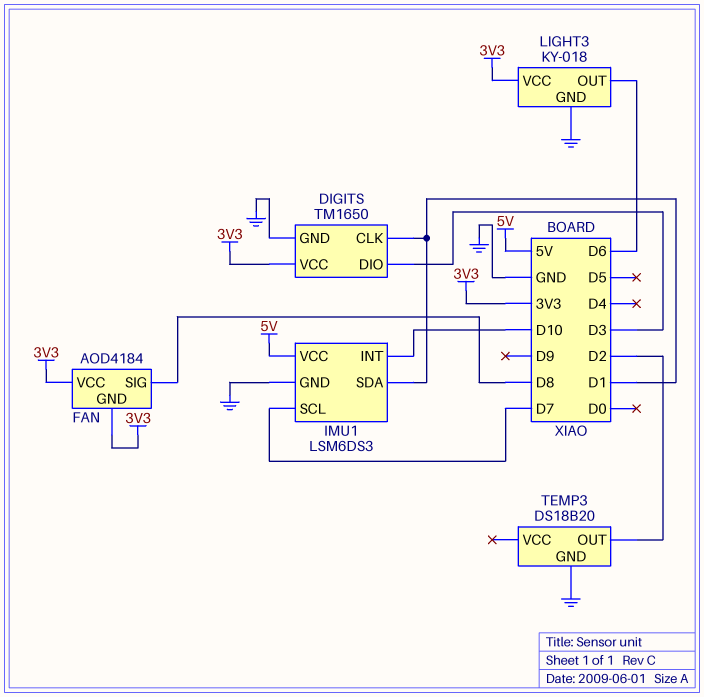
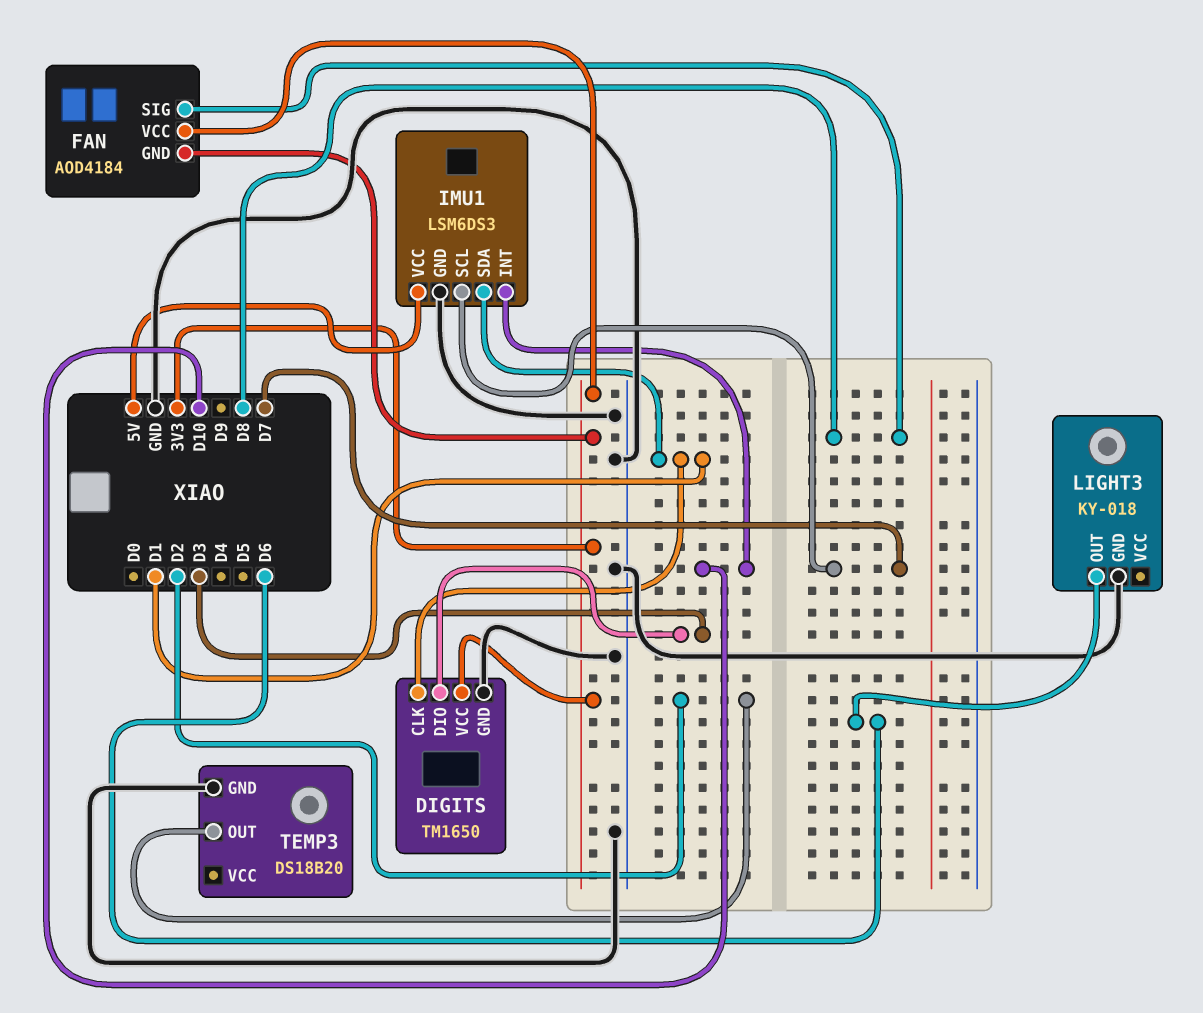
LIGHT3 pin VCC: 3V3 -> none

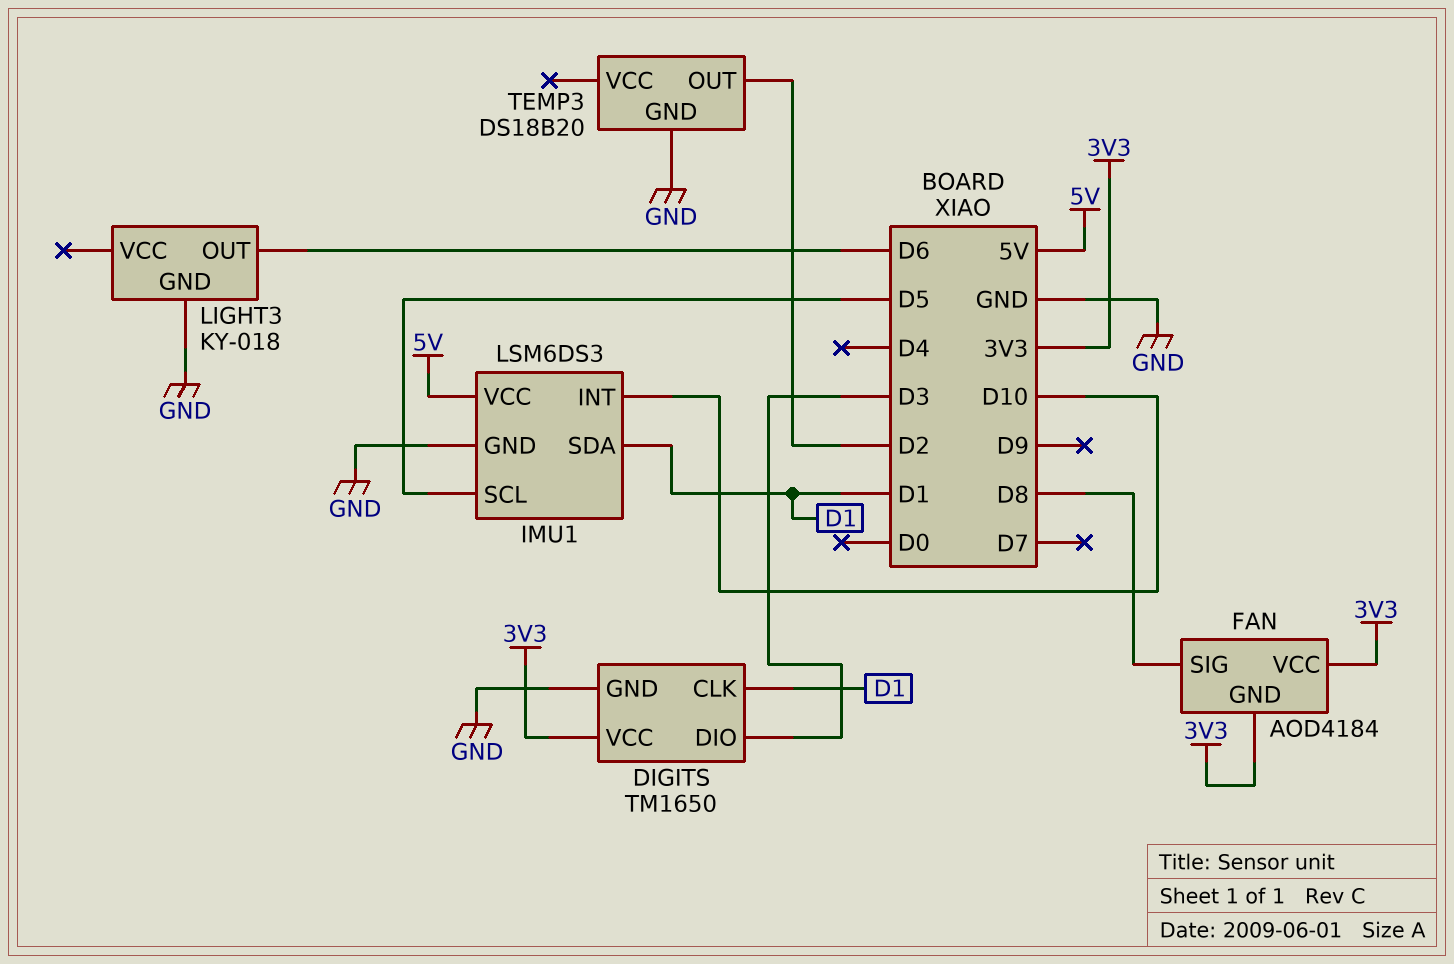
IMU1 pin SCL: D7 -> D5

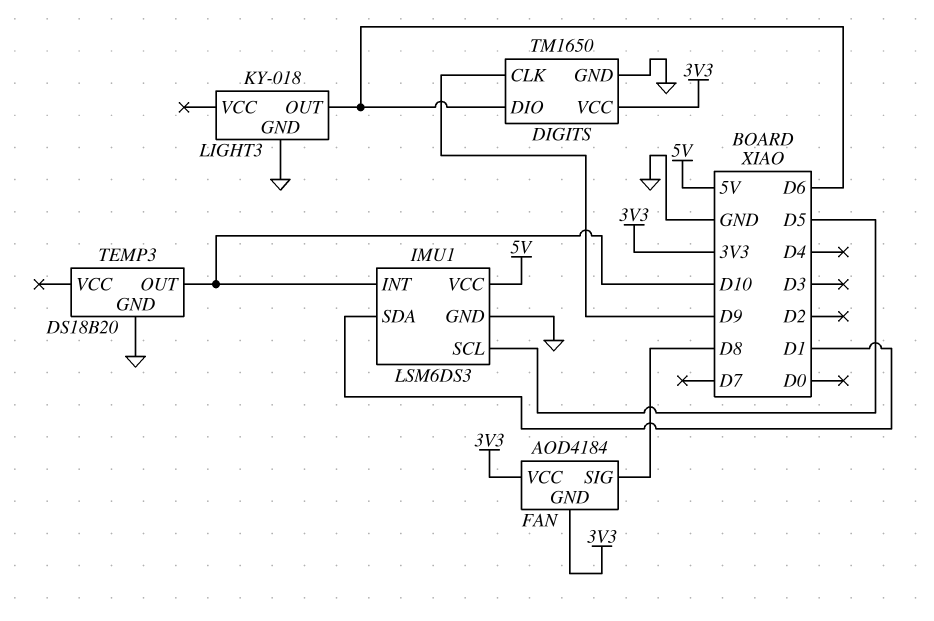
DIGITS pin CLK: D1 -> D9
DIGITS pin DIO: D3 -> D6
TEMP3 pin OUT: D2 -> D10

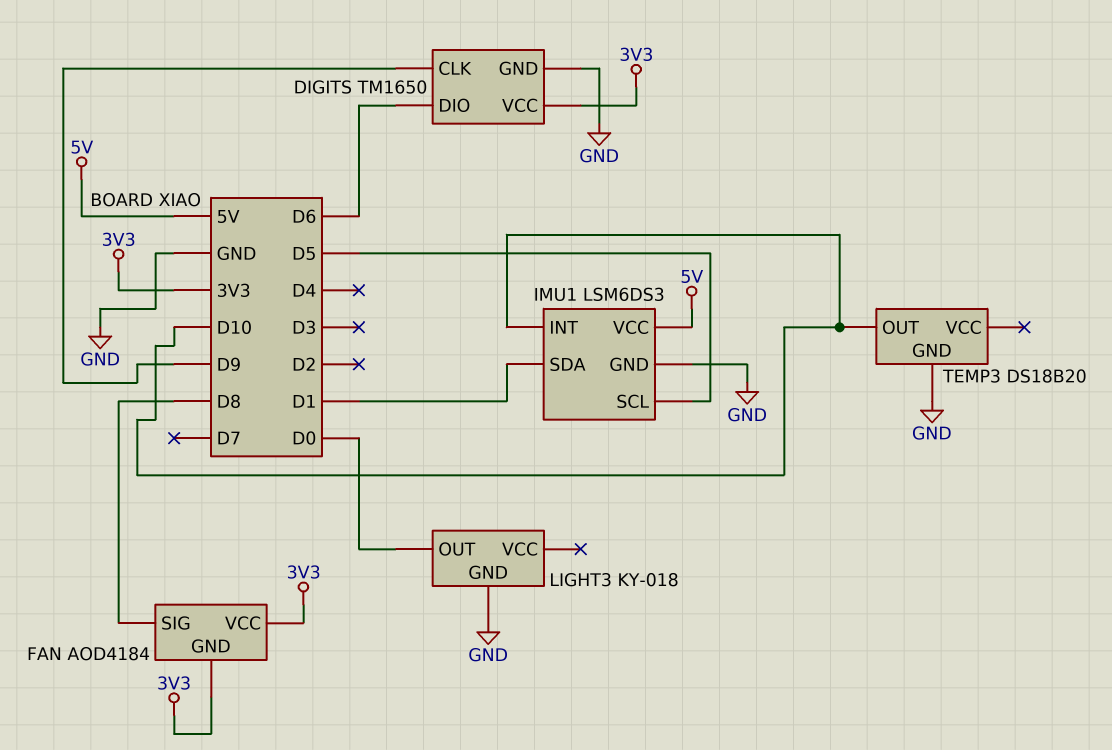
LIGHT3 pin OUT: D6 -> D0

